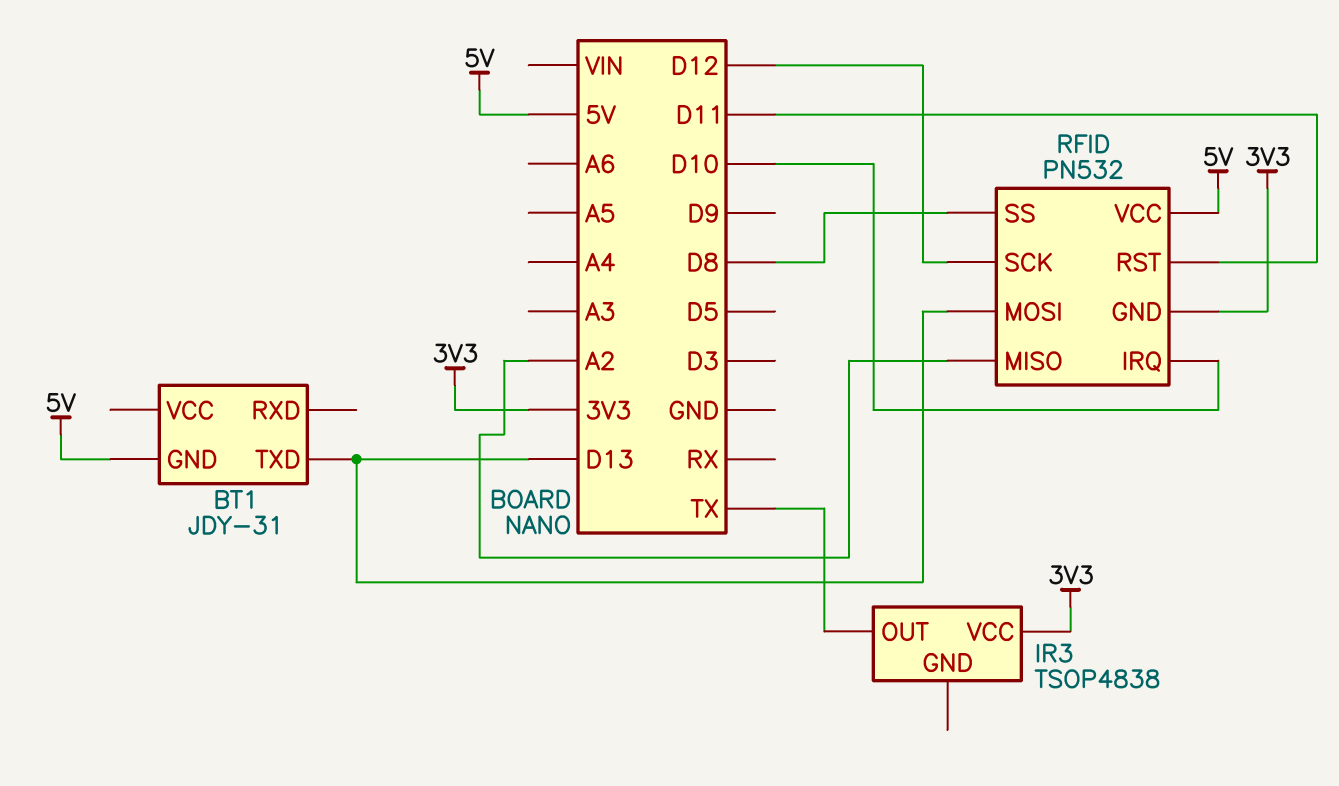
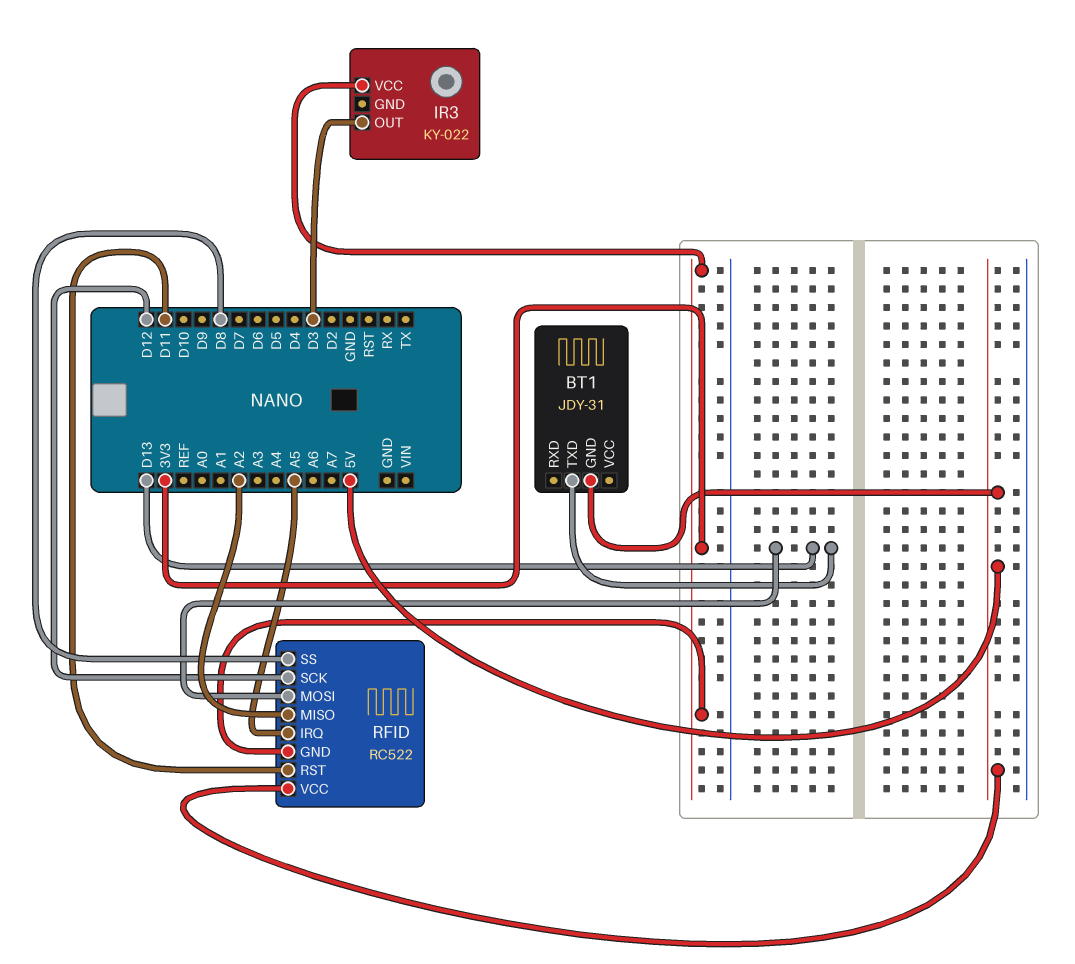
IR3: TSOP4838 -> KY-022
IR3 pin OUT: TX -> D3
RFID: PN532 -> RC522
RFID pin IRQ: D10 -> A5

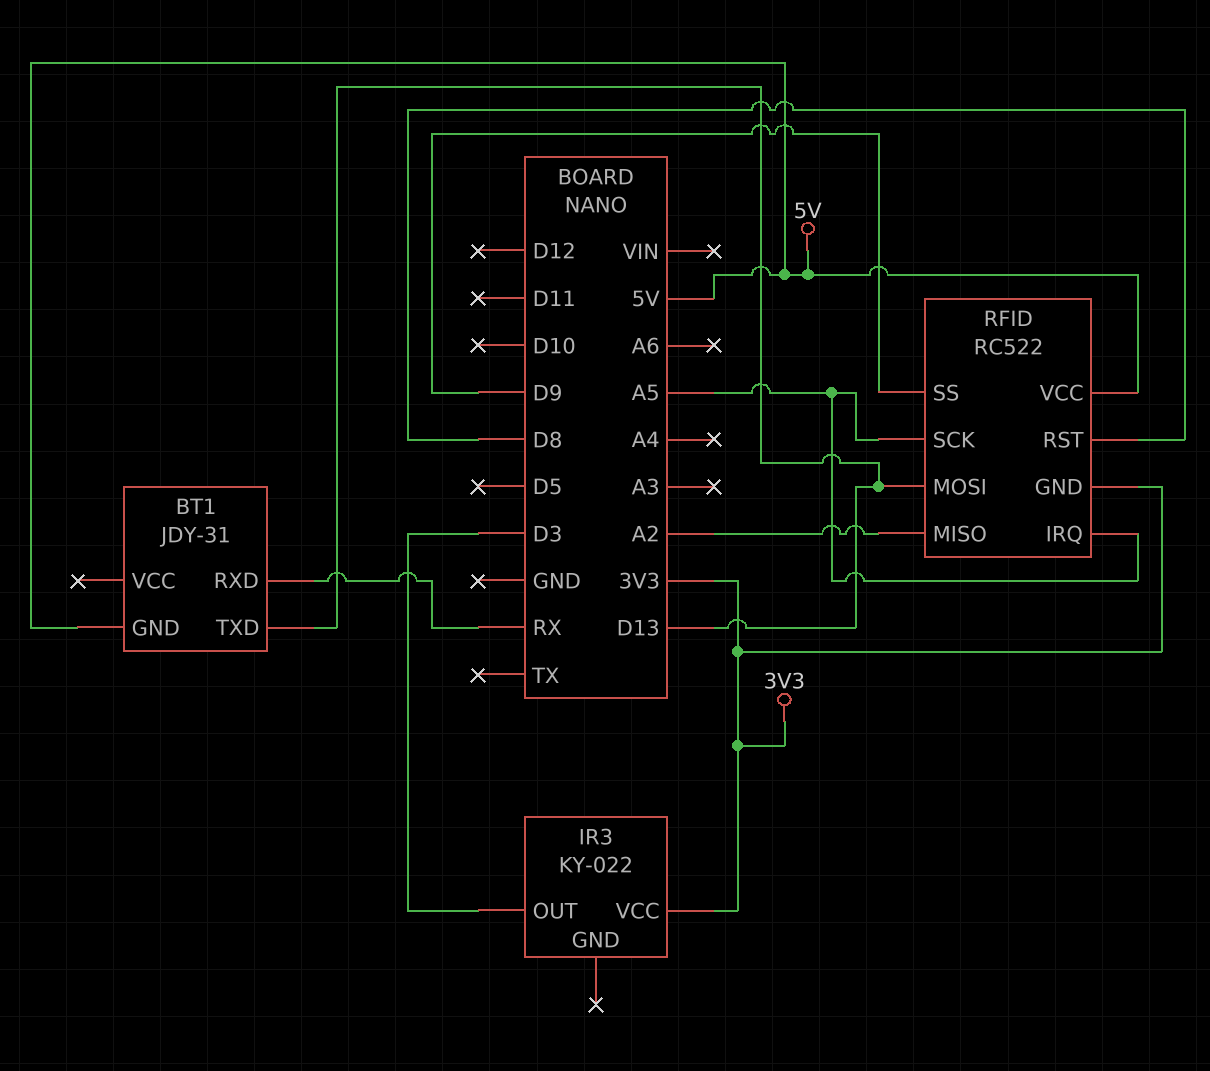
BT1 pin RXD: none -> RX
RFID pin RST: D11 -> D8
RFID pin SCK: D12 -> A5
RFID pin SS: D8 -> D9

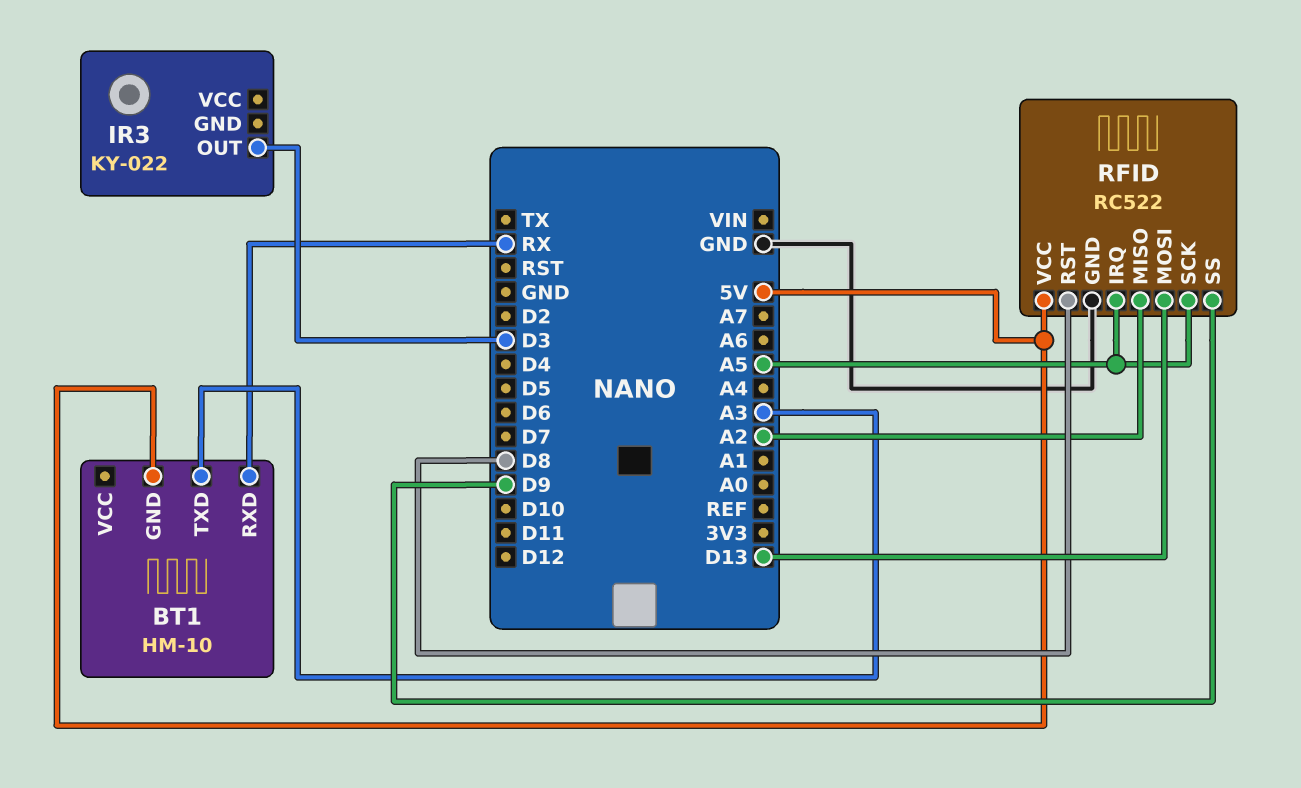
BT1: JDY-31 -> HM-10
BT1 pin TXD: D13 -> A3
IR3 pin VCC: 3V3 -> none
RFID pin GND: 3V3 -> GND

